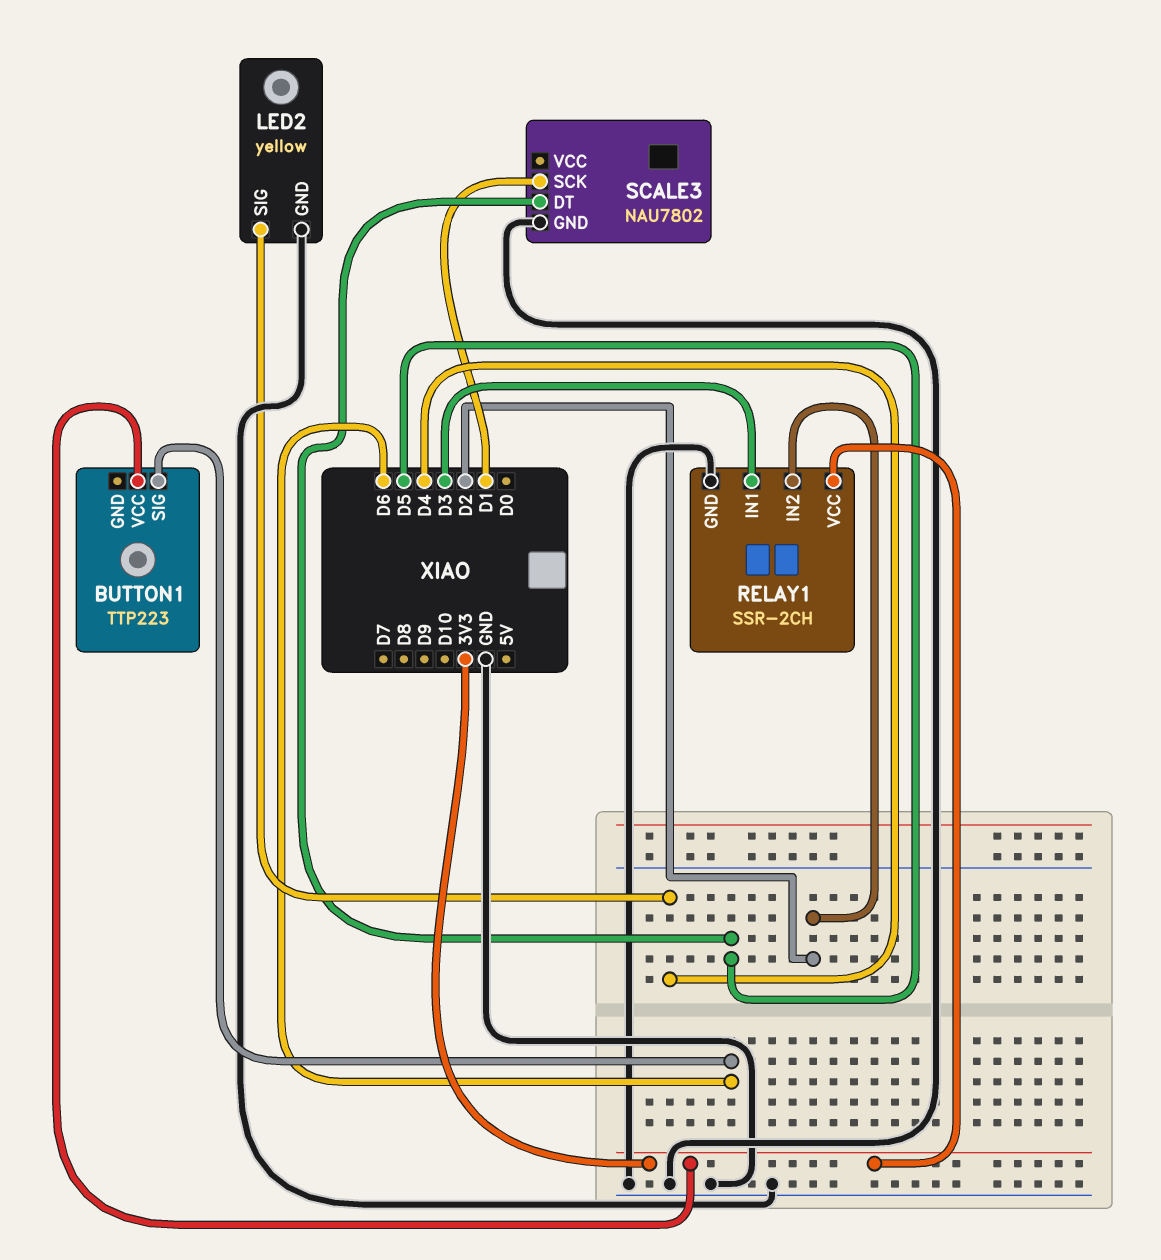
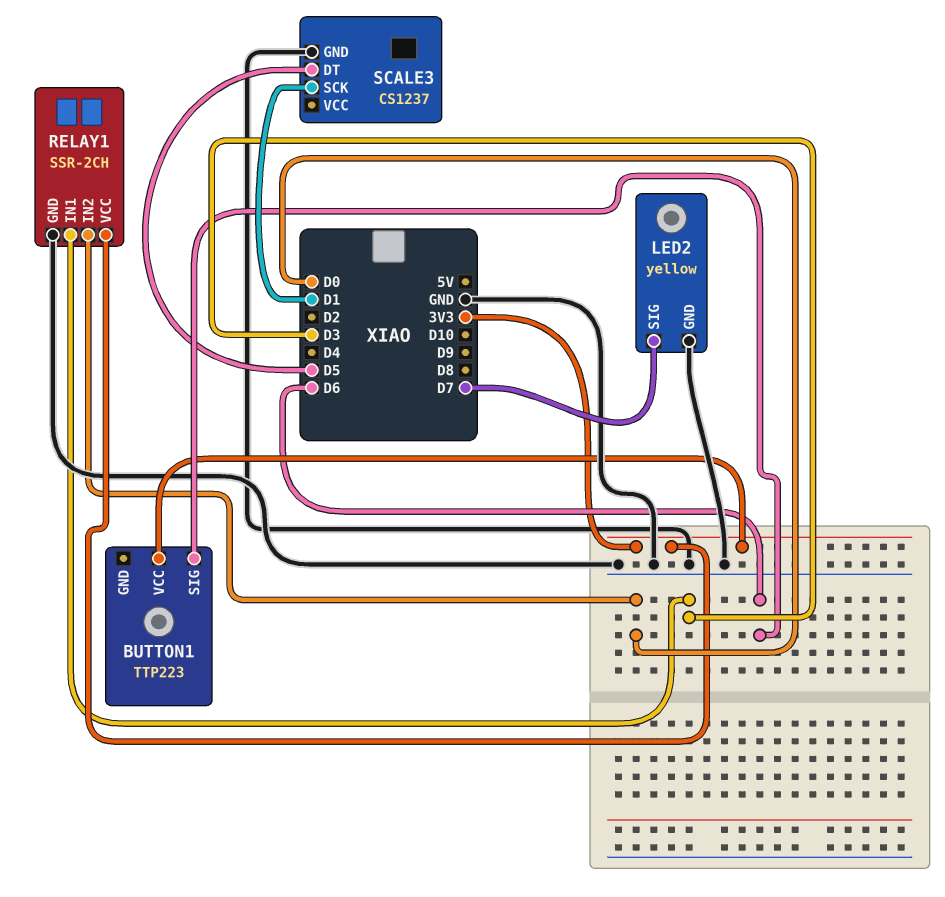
LED2 pin SIG: D4 -> D7
RELAY1 pin IN2: D2 -> D0
SCALE3: NAU7802 -> CS1237

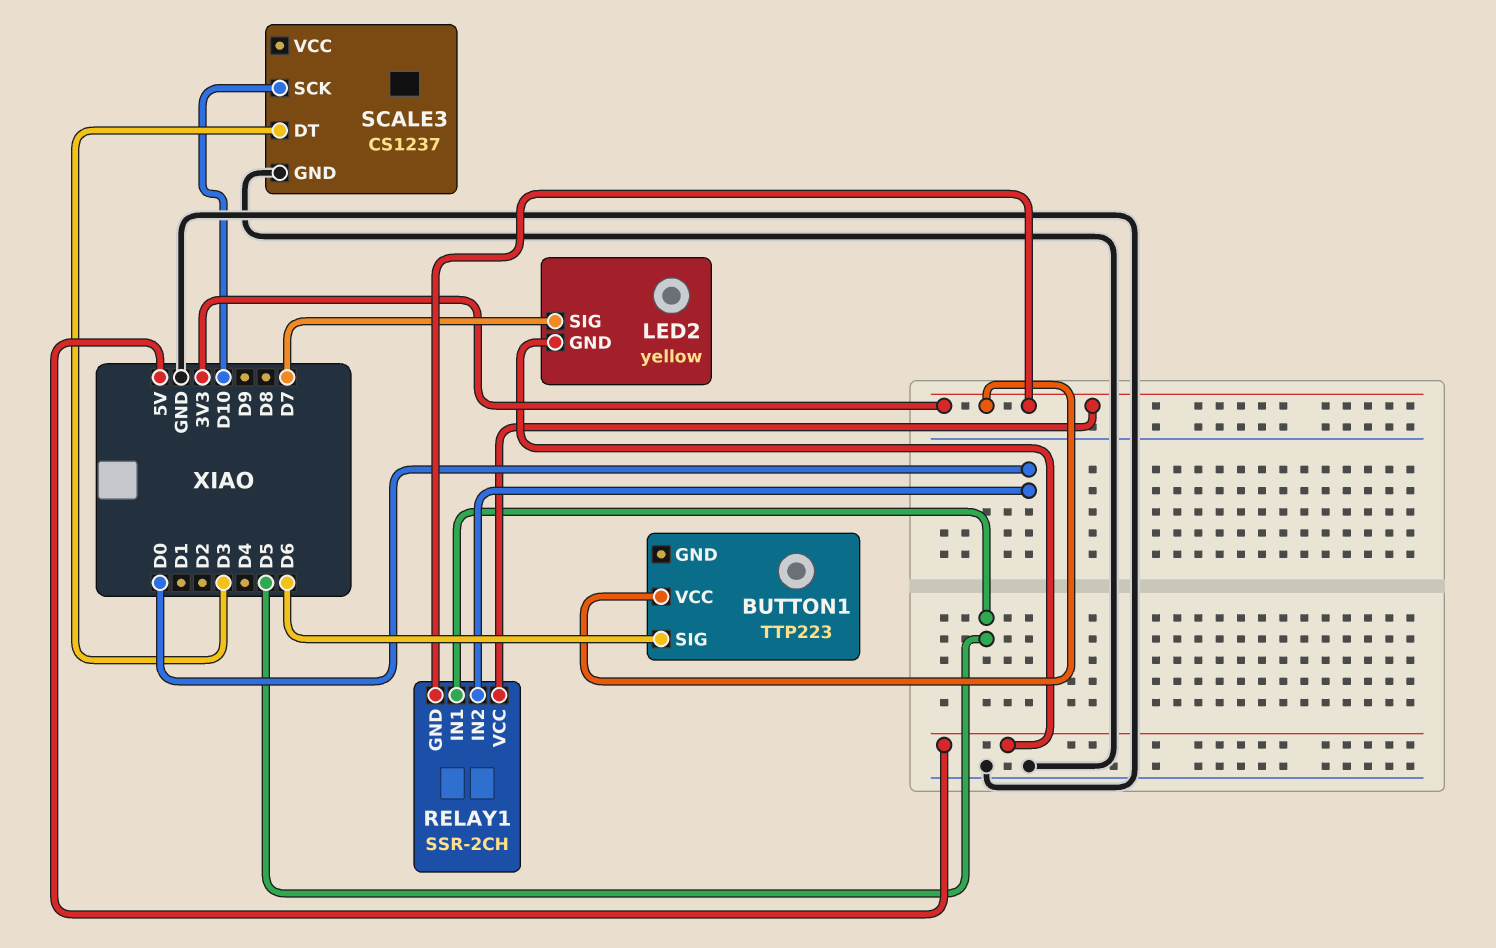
LED2 pin GND: GND -> 5V
RELAY1 pin GND: GND -> 3V3
RELAY1 pin IN1: D3 -> D5
SCALE3 pin DT: D5 -> D3
SCALE3 pin SCK: D1 -> D10

